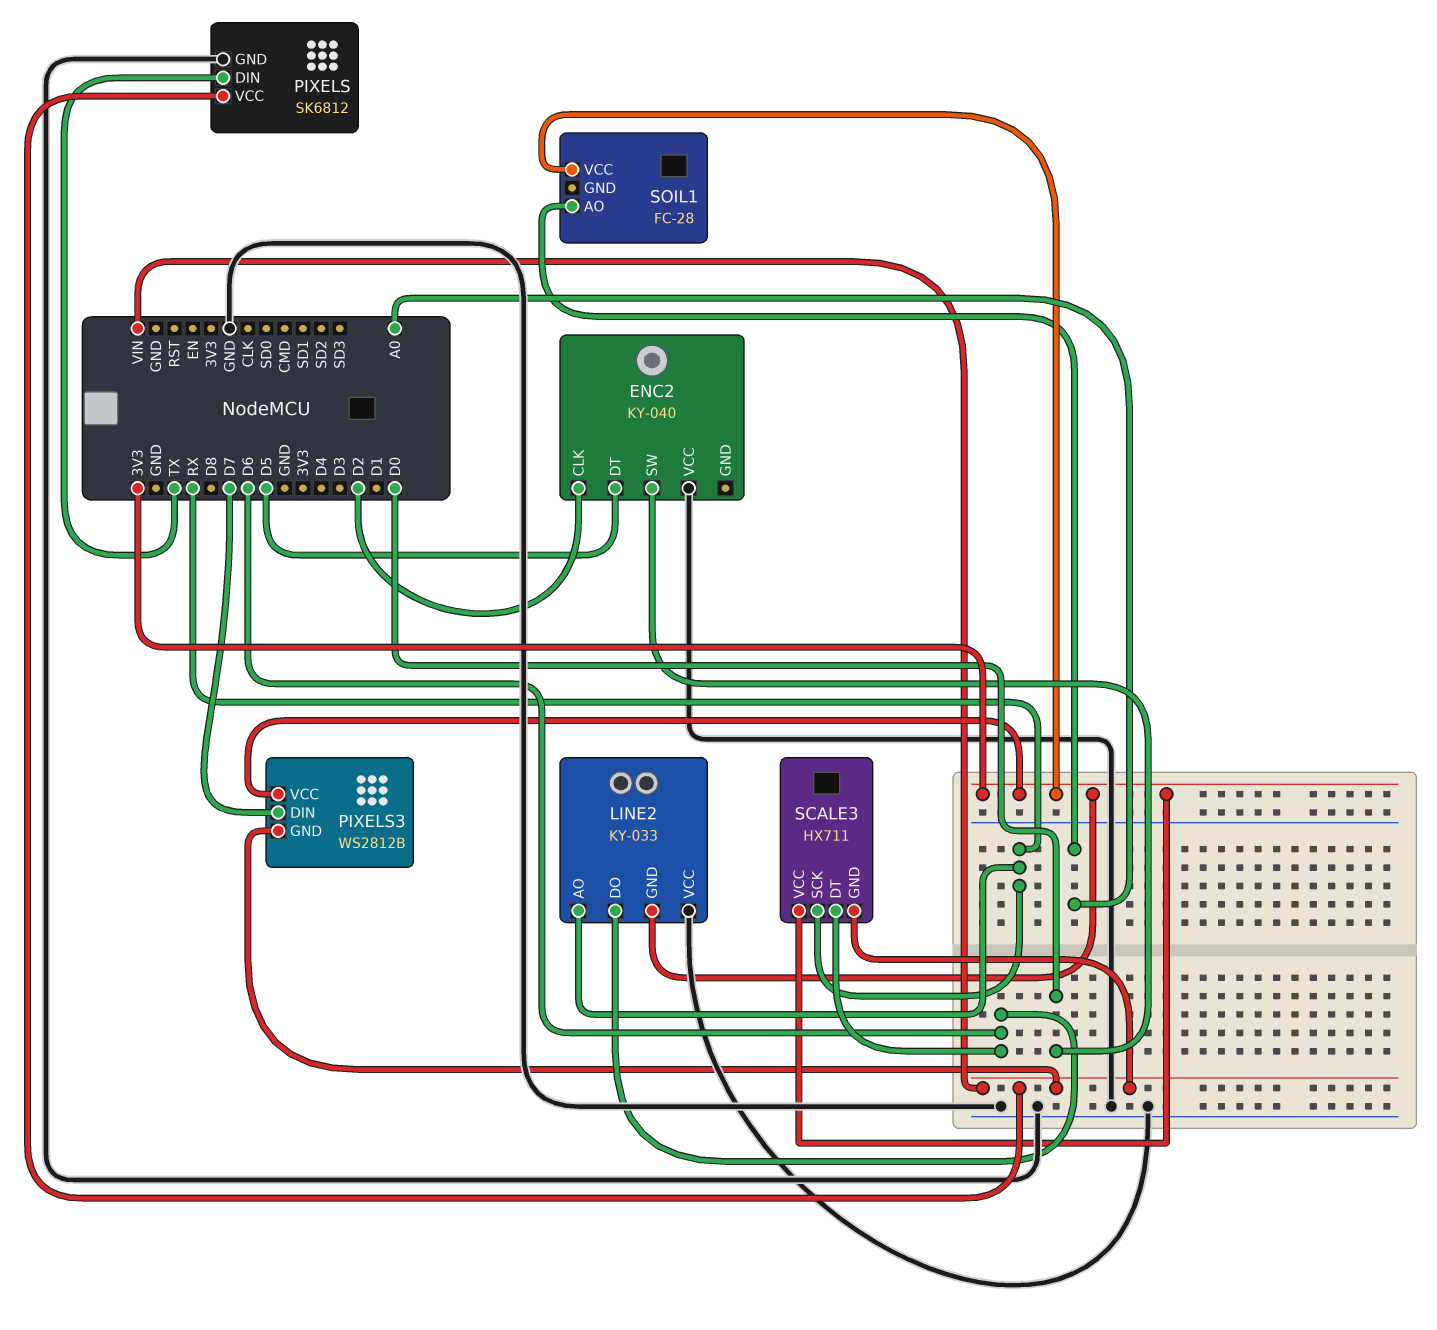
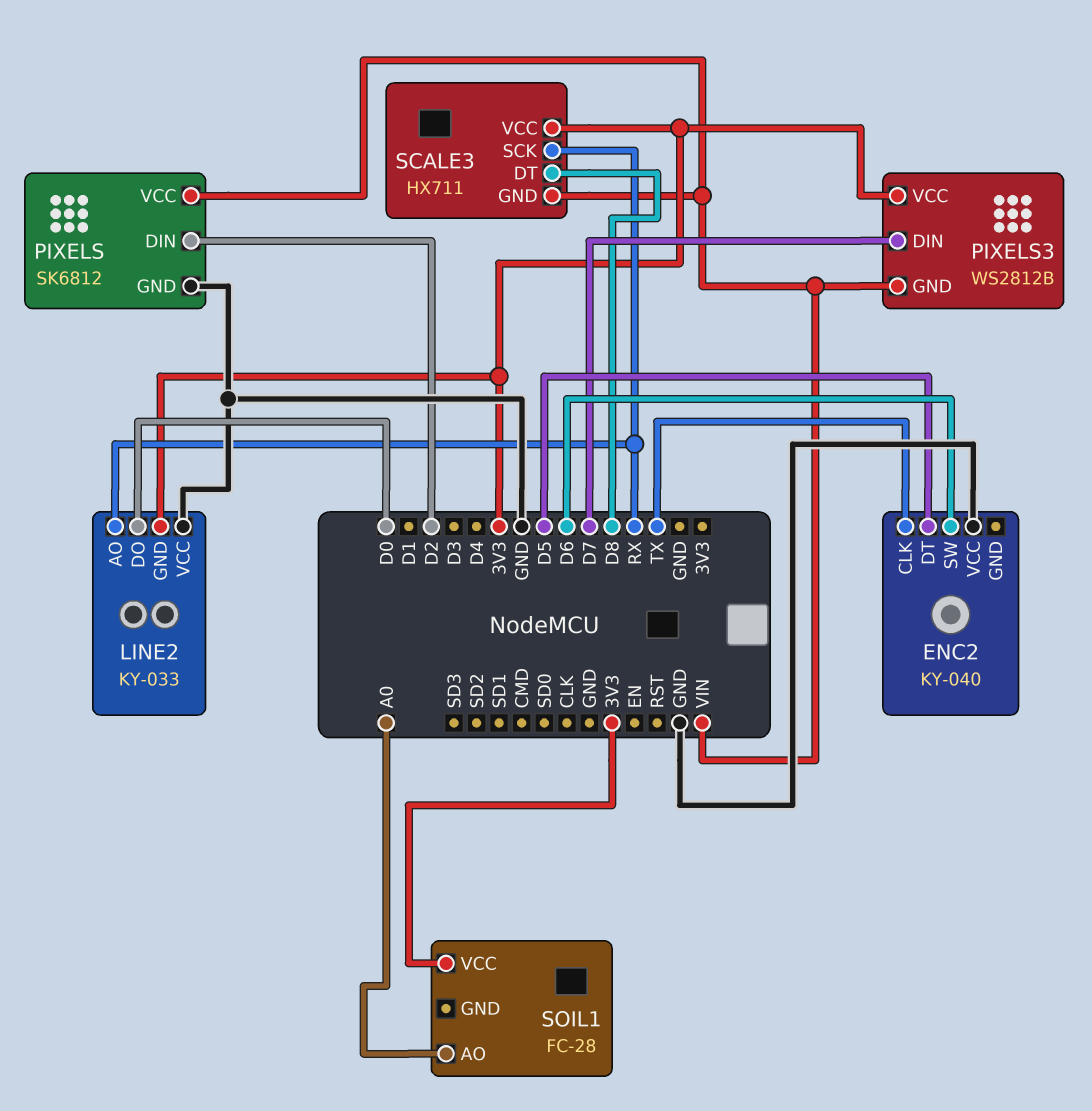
ENC2 pin CLK: D2 -> TX
ENC2 pin SW: D0 -> D6
LINE2 pin DO: D6 -> D0
PIXELS pin DIN: TX -> D2
SCALE3 pin DT: D6 -> D8

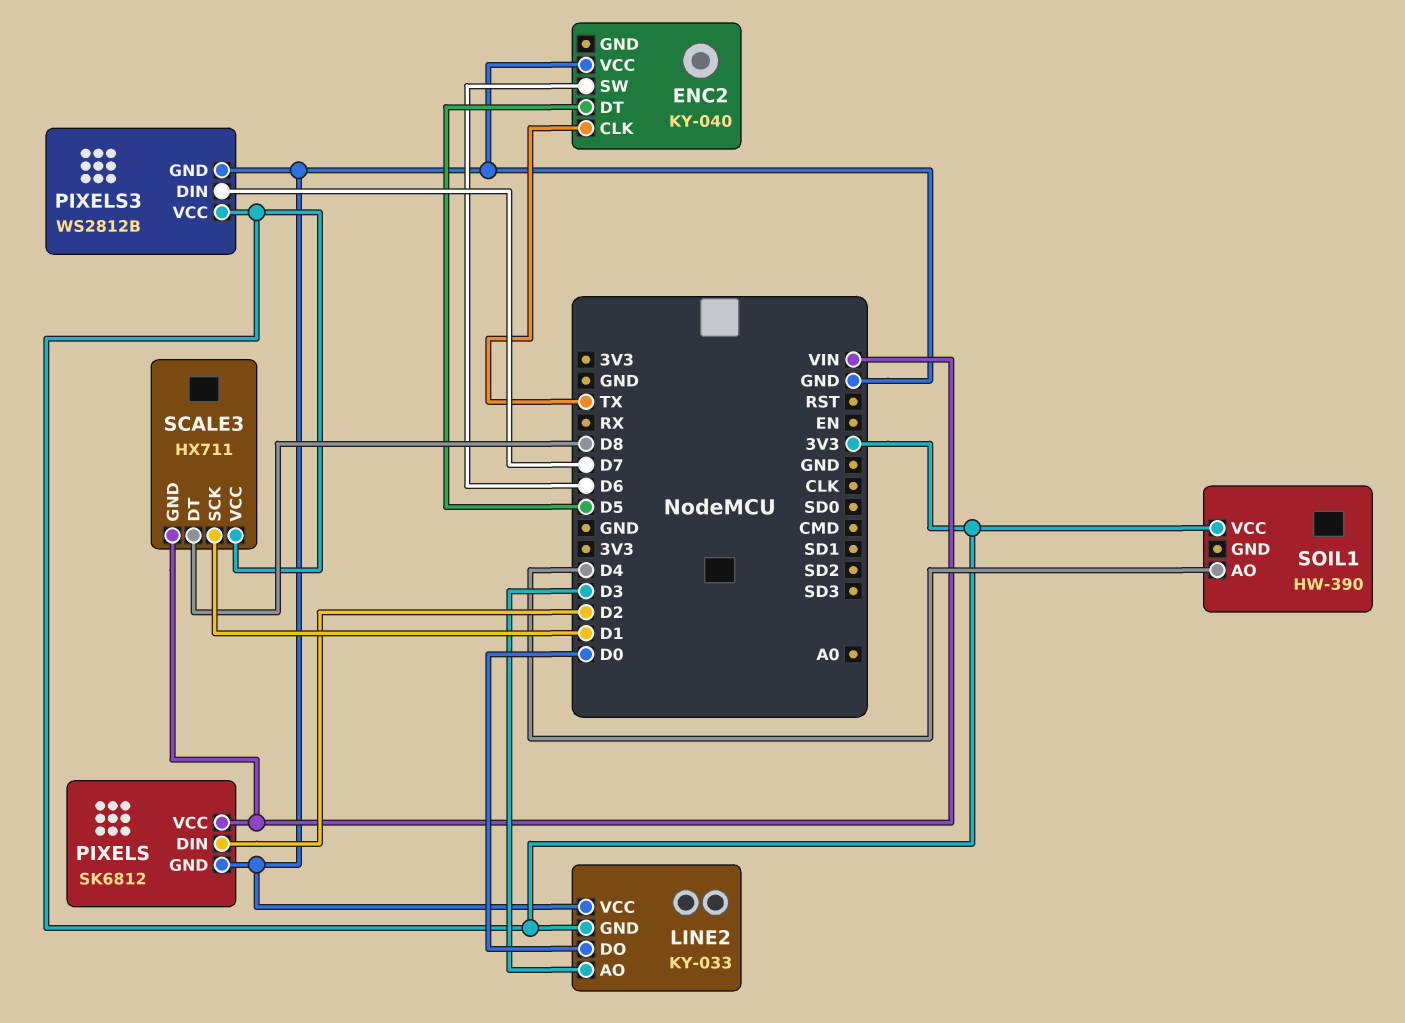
LINE2 pin AO: RX -> D3
PIXELS3 pin GND: VIN -> GND
SCALE3 pin SCK: RX -> D1
SOIL1: FC-28 -> HW-390
SOIL1 pin AO: A0 -> D4

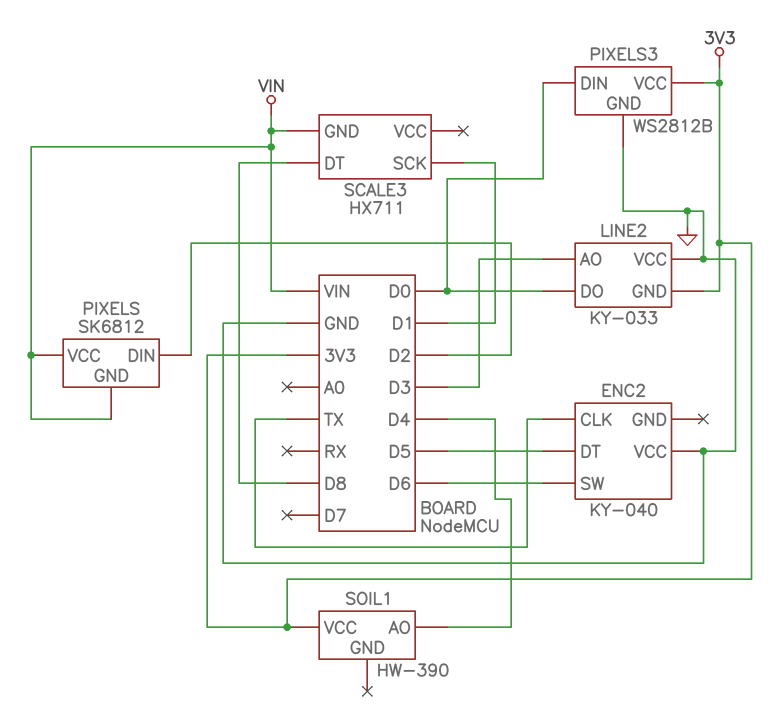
PIXELS pin GND: GND -> VIN
PIXELS3 pin DIN: D7 -> D0
SCALE3 pin VCC: 3V3 -> none

